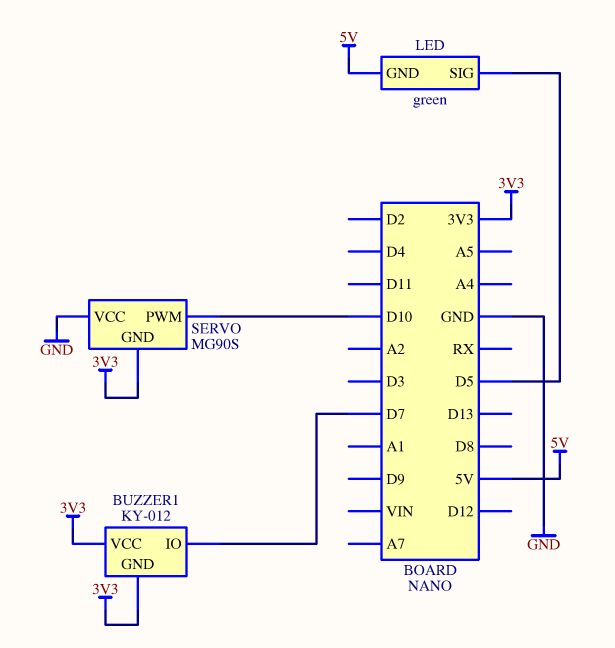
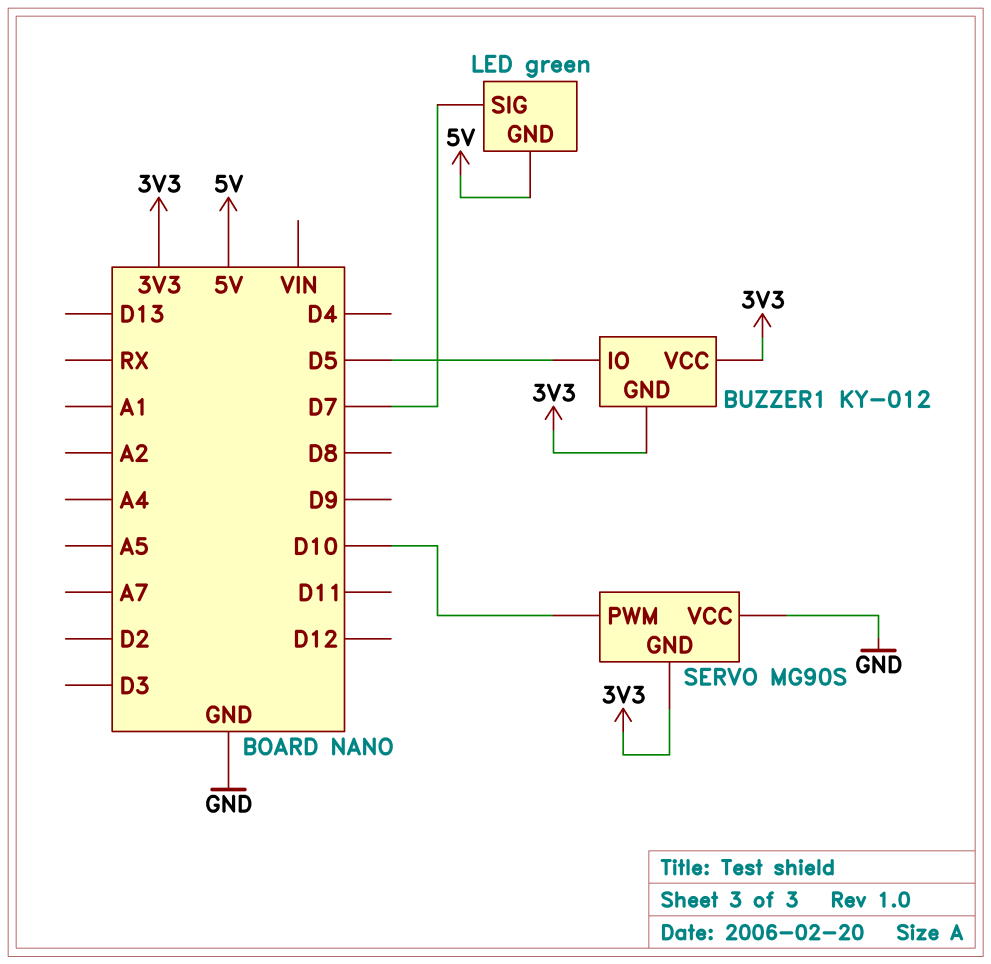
BUZZER1 pin IO: D7 -> D5
LED pin SIG: D5 -> D7

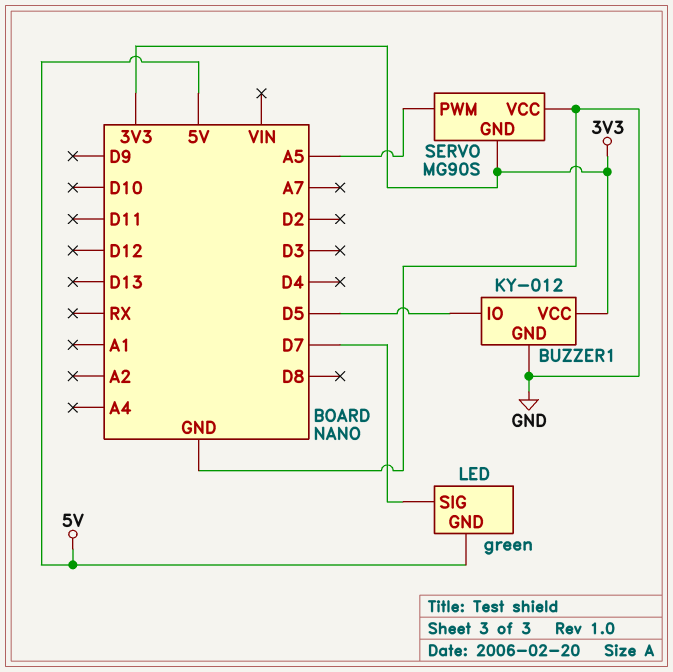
BUZZER1 pin GND: 3V3 -> GND
SERVO pin PWM: D10 -> A5

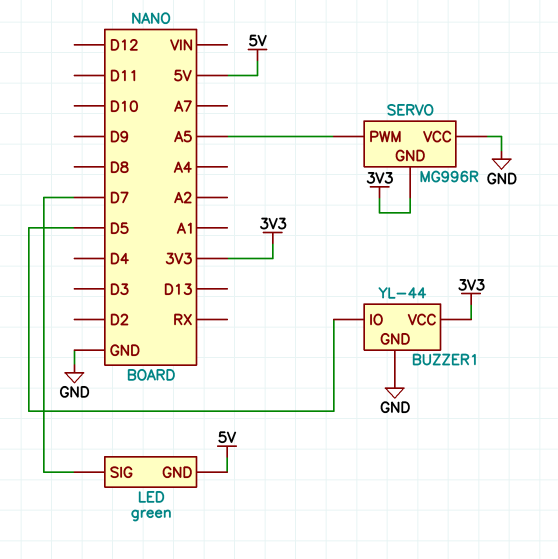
BUZZER1: KY-012 -> YL-44
SERVO: MG90S -> MG996R

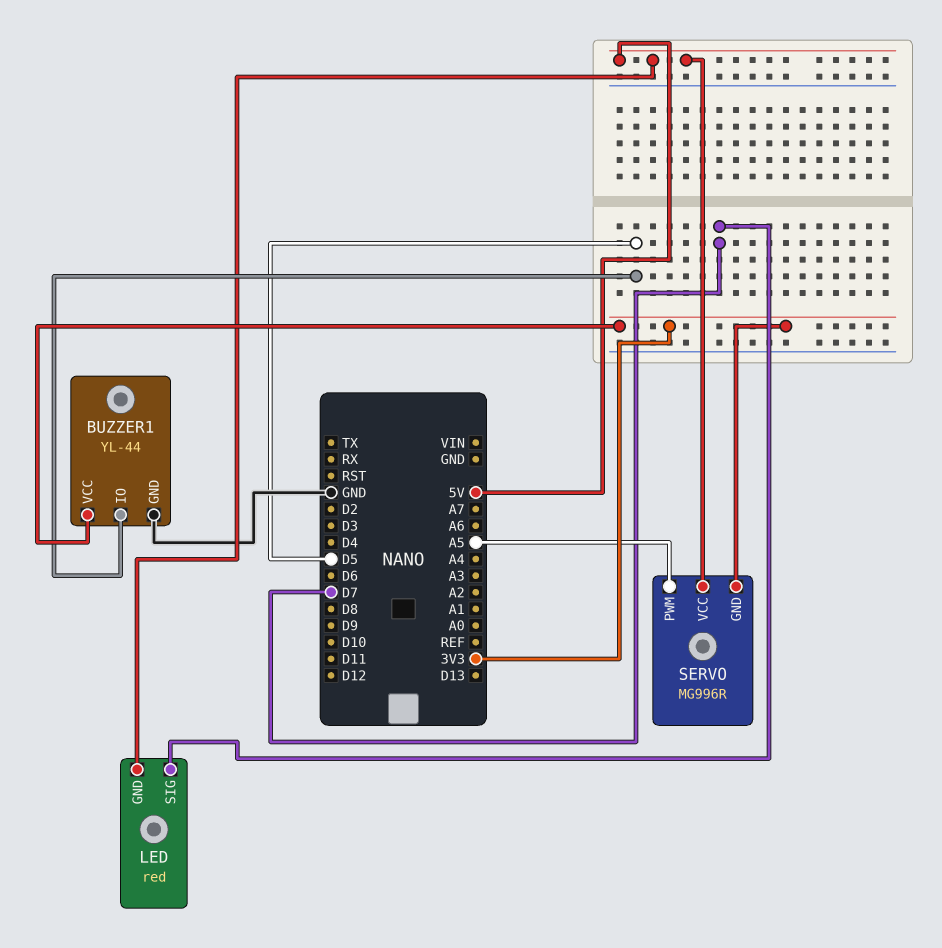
LED: green -> red
SERVO pin VCC: GND -> 5V

